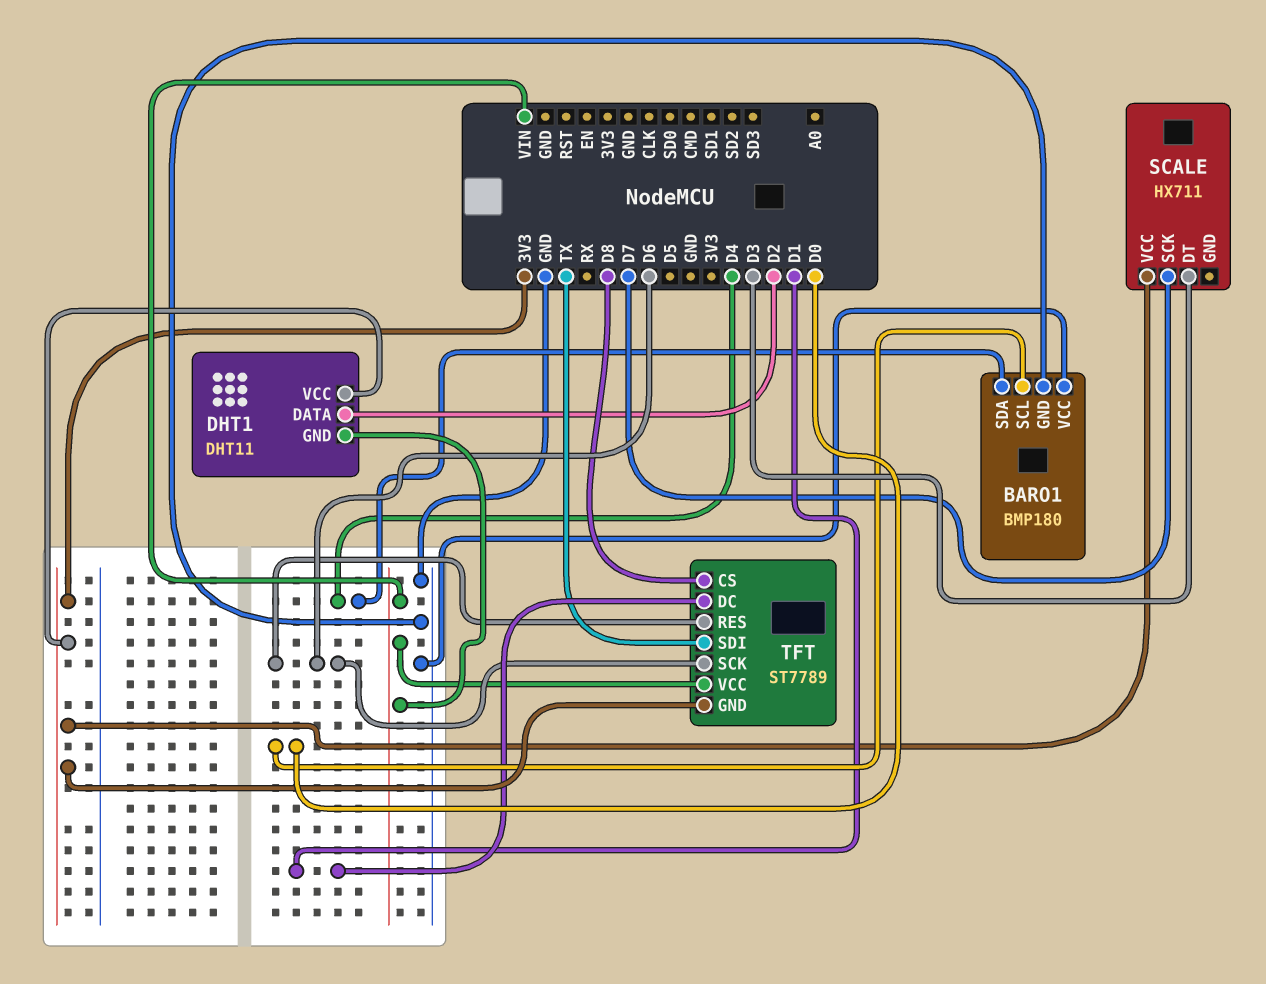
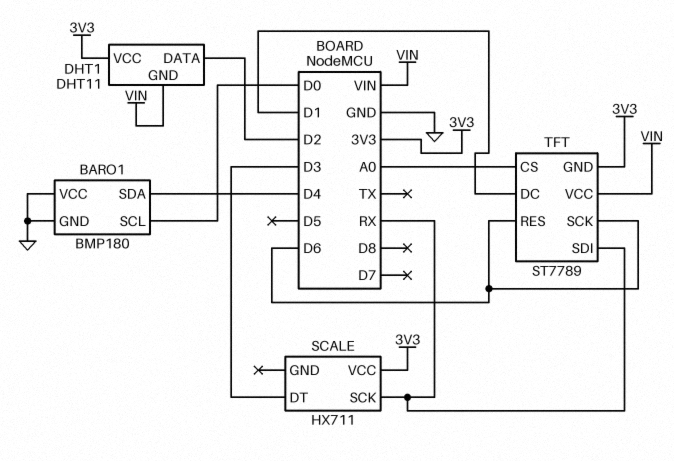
SCALE pin SCK: D7 -> RX
TFT pin CS: D8 -> A0
TFT pin SDI: TX -> RX

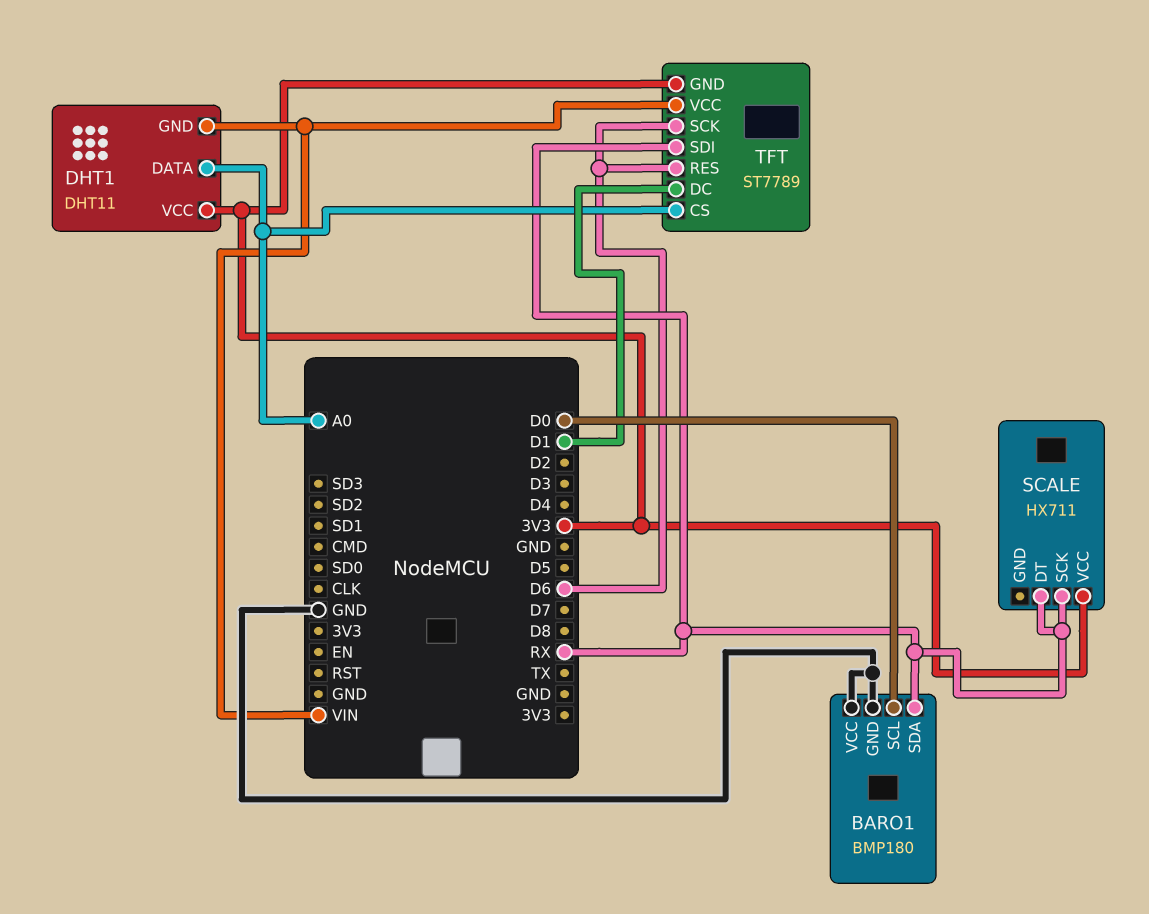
BARO1 pin SDA: D4 -> RX
DHT1 pin DATA: D2 -> A0
SCALE pin DT: D3 -> RX

